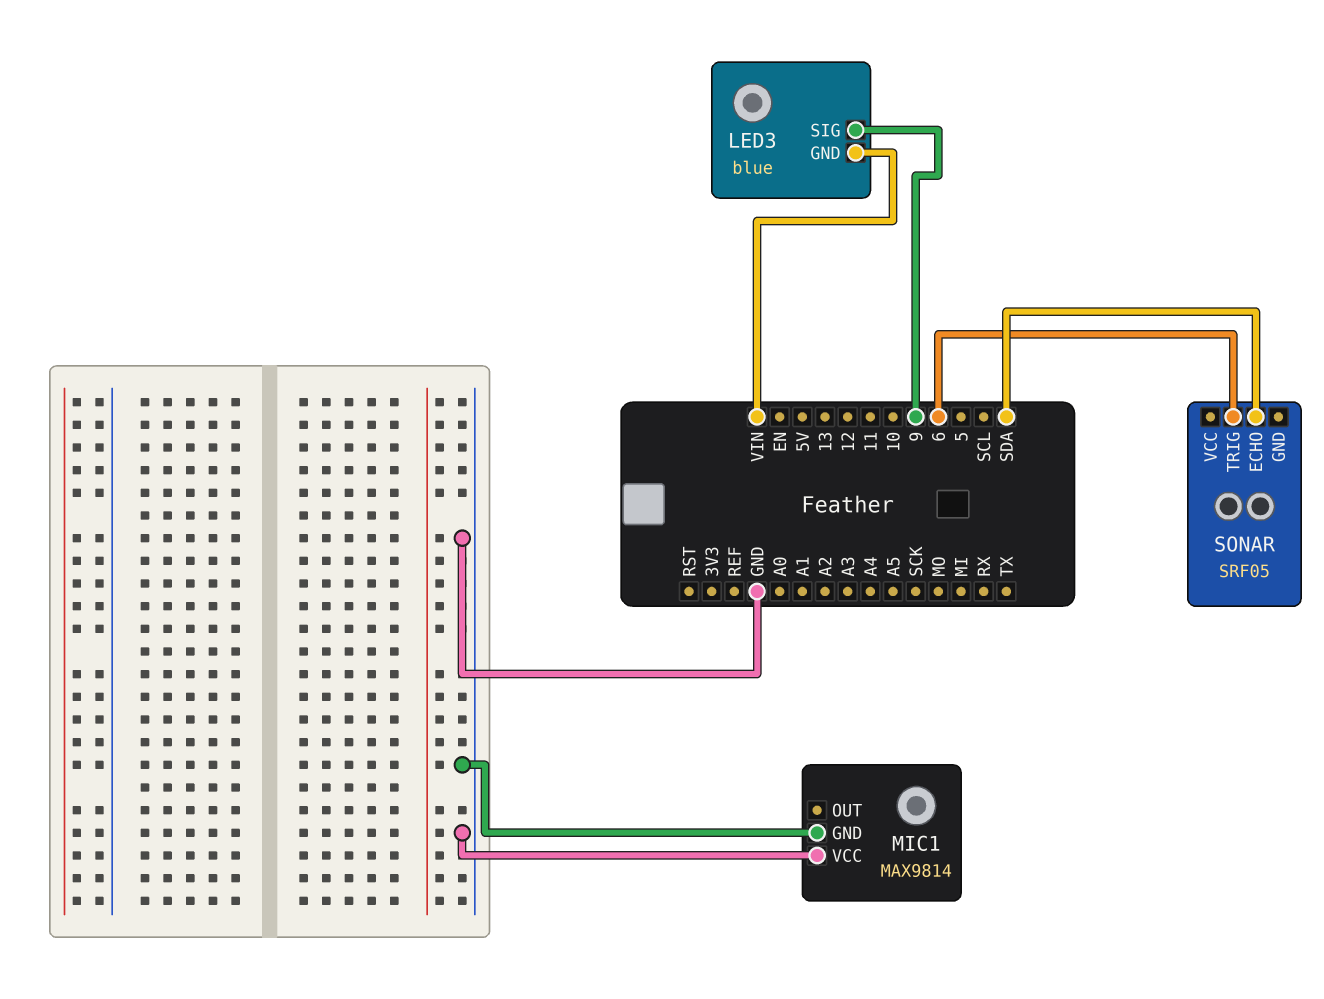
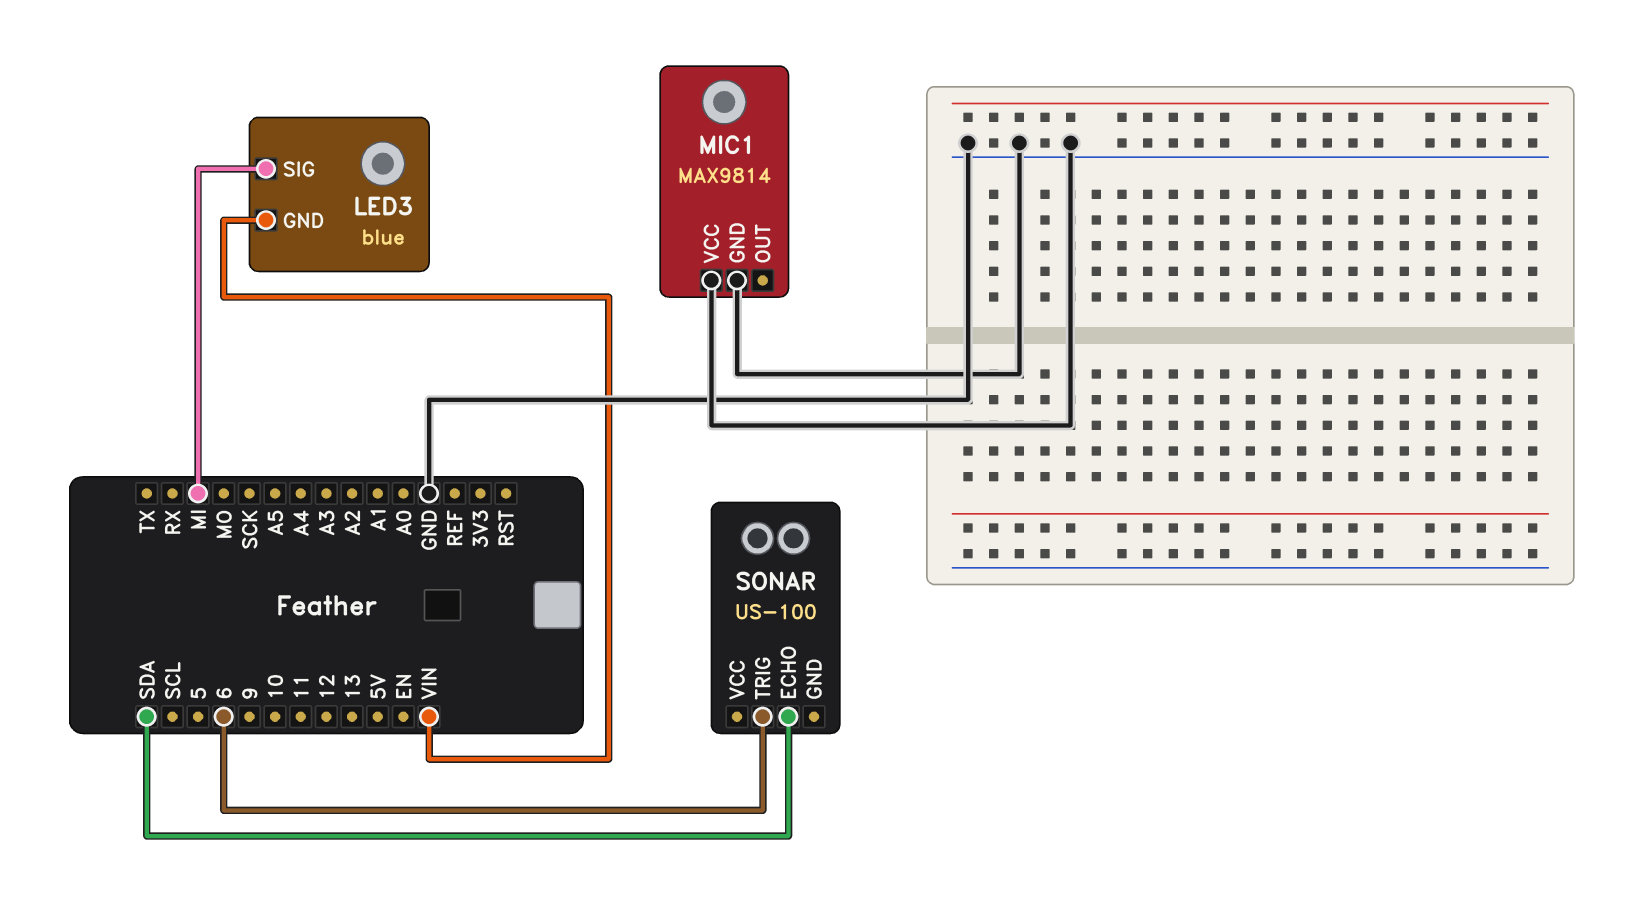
LED3 pin SIG: 9 -> MI
SONAR: SRF05 -> US-100

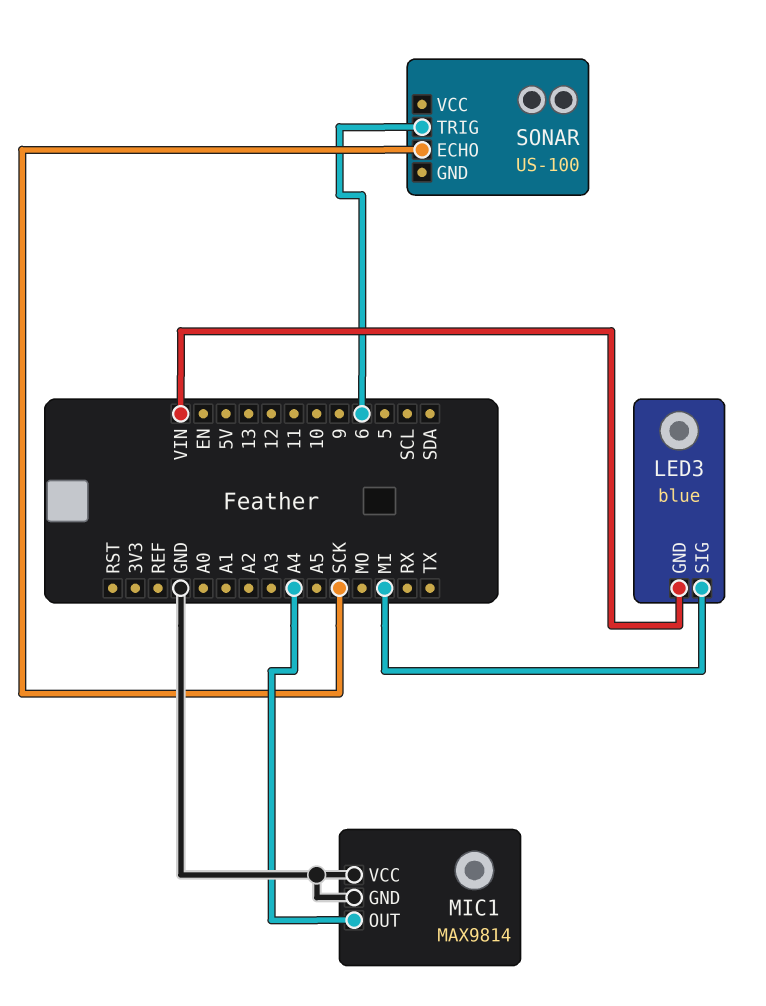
MIC1 pin OUT: none -> A4
SONAR pin ECHO: SDA -> SCK

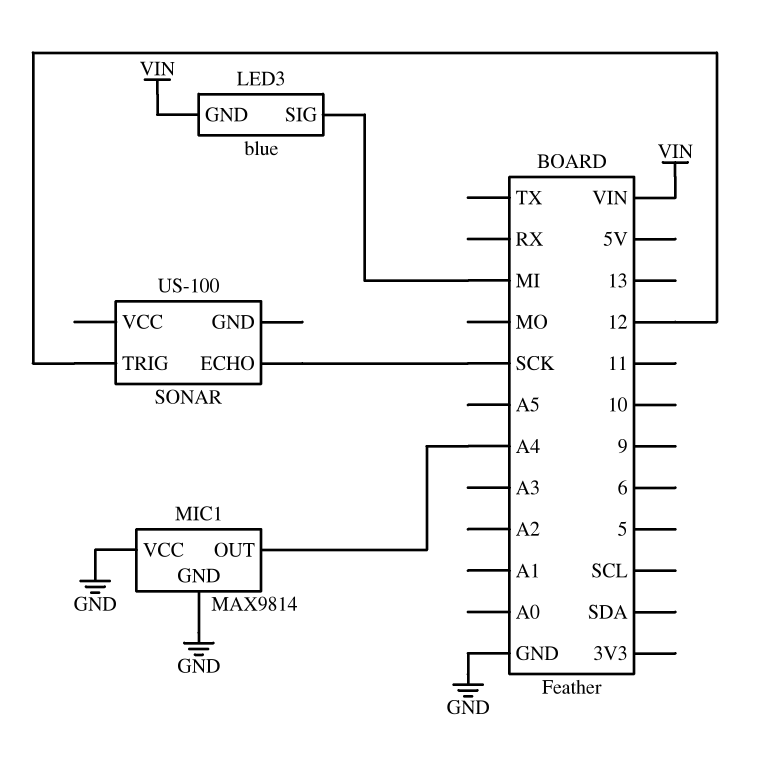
SONAR pin TRIG: 6 -> 12

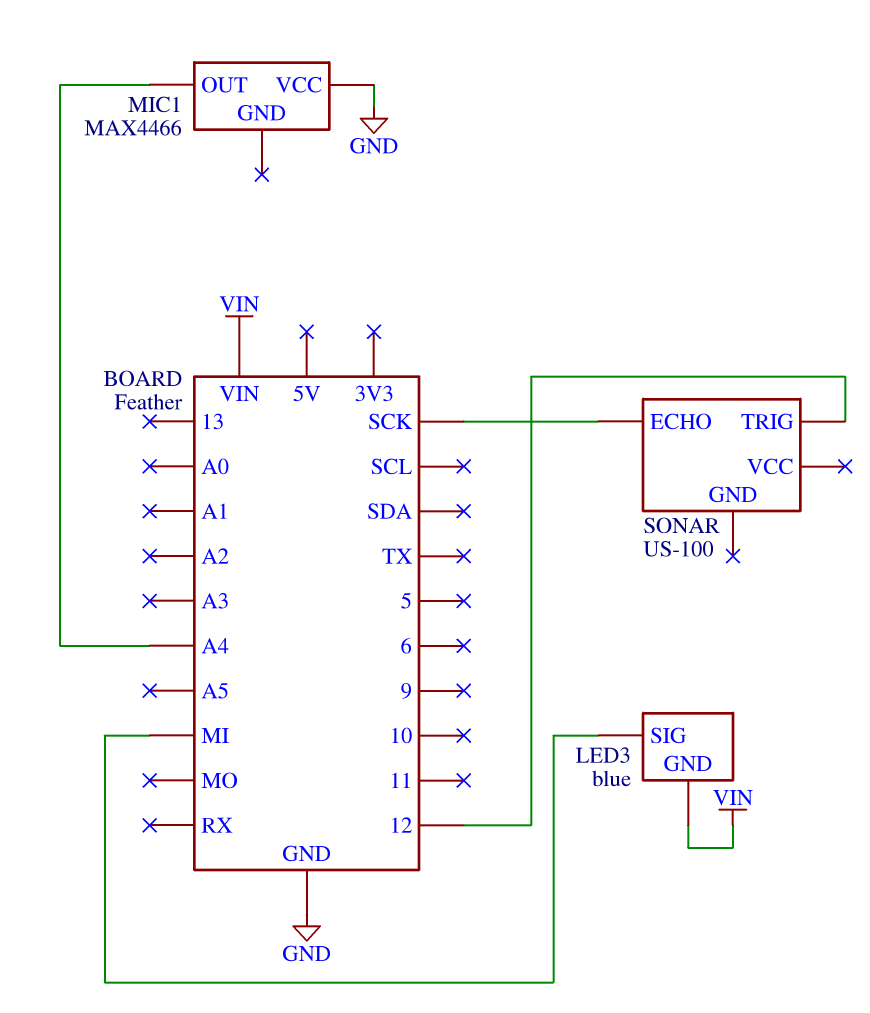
MIC1: MAX9814 -> MAX4466
MIC1 pin GND: GND -> none

